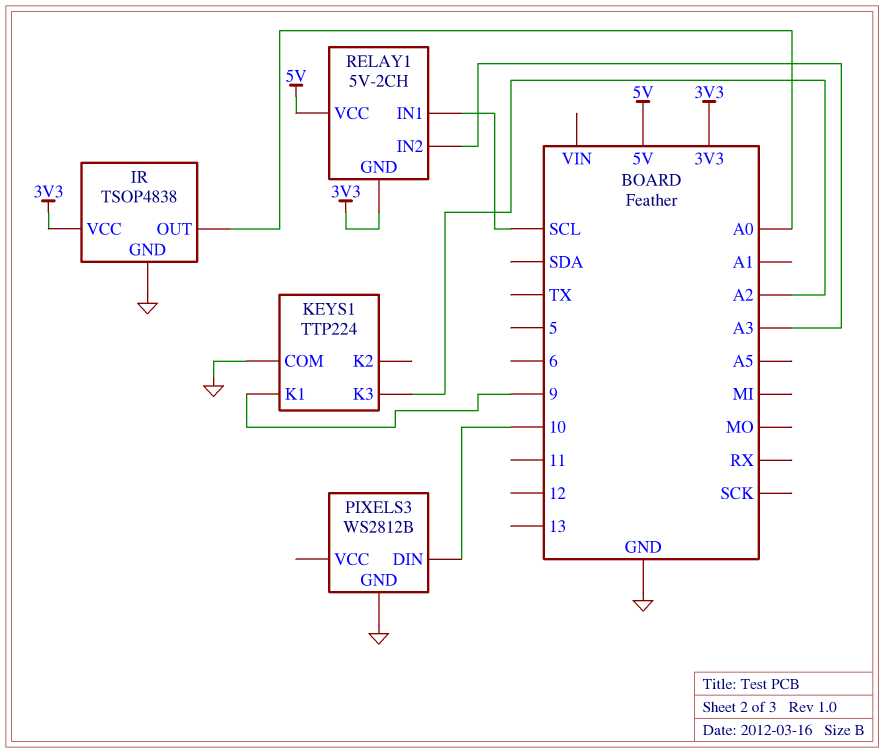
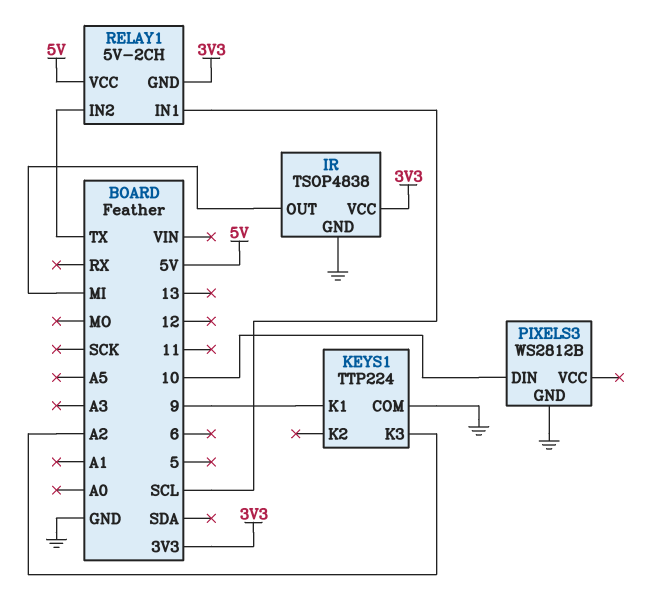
IR pin OUT: A0 -> MI
RELAY1 pin IN2: A3 -> TX

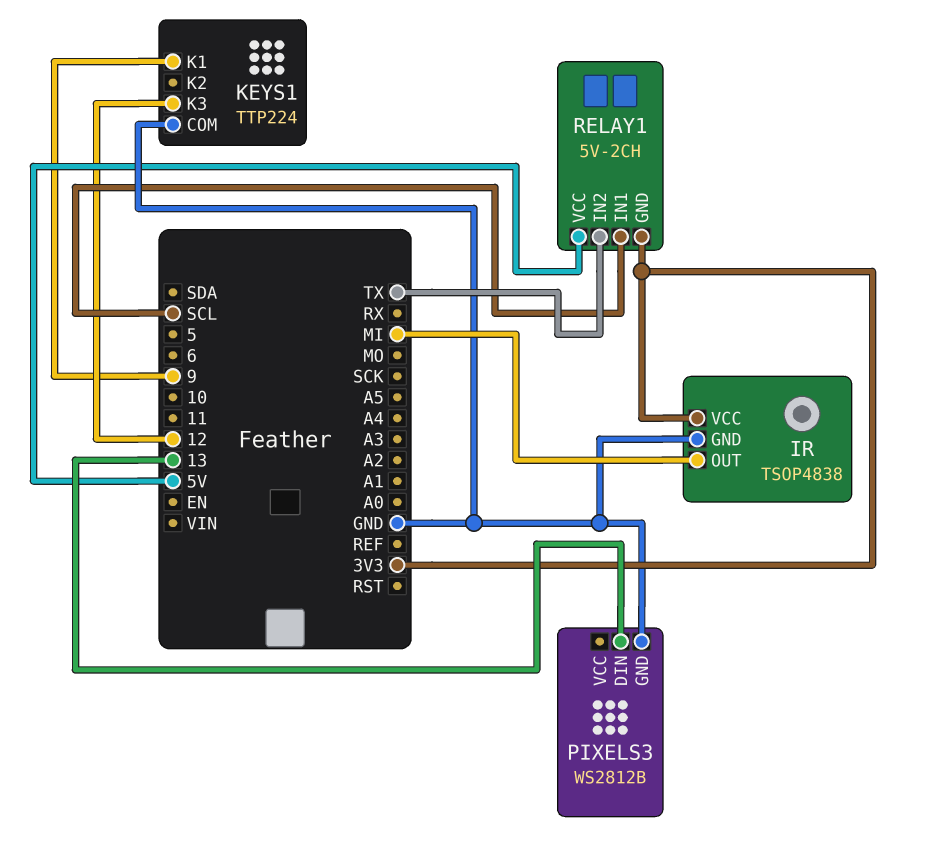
KEYS1 pin K3: A2 -> 12
PIXELS3 pin DIN: 10 -> 13

